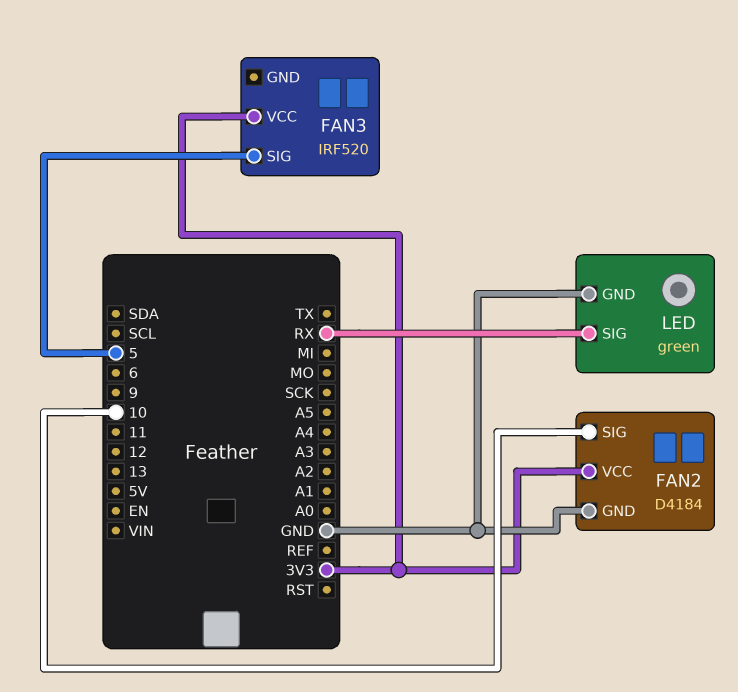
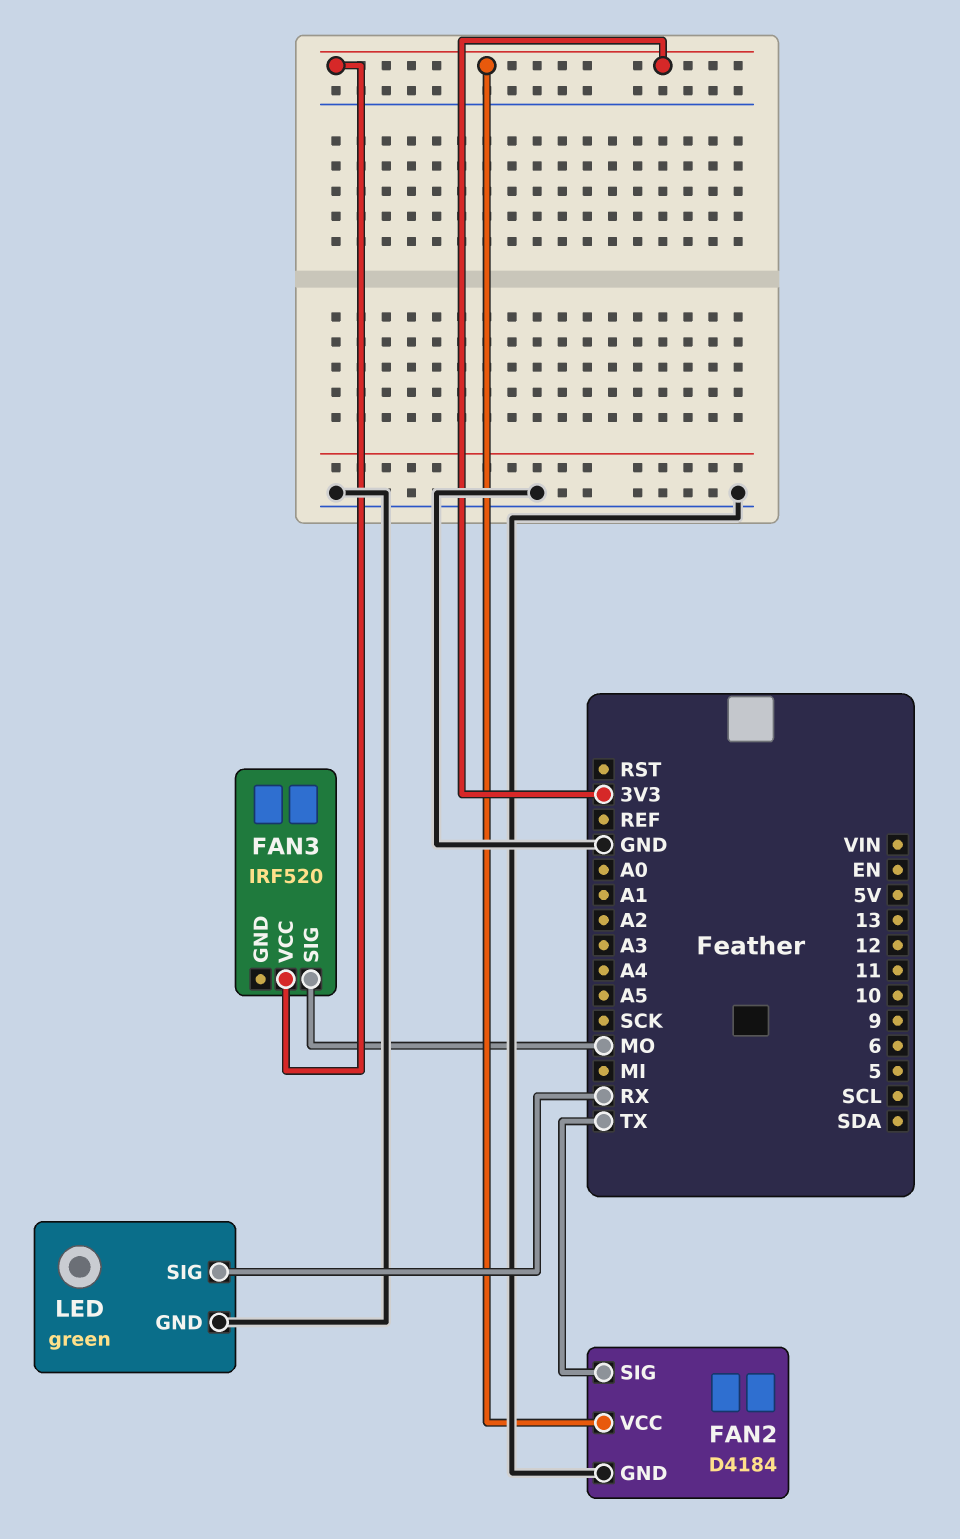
FAN2 pin SIG: 10 -> TX
FAN3 pin SIG: 5 -> MO

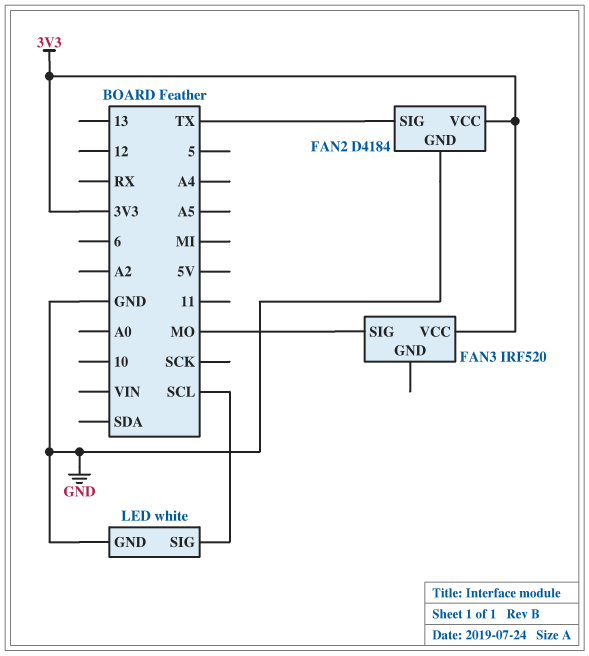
LED: green -> white
LED pin SIG: RX -> SCL

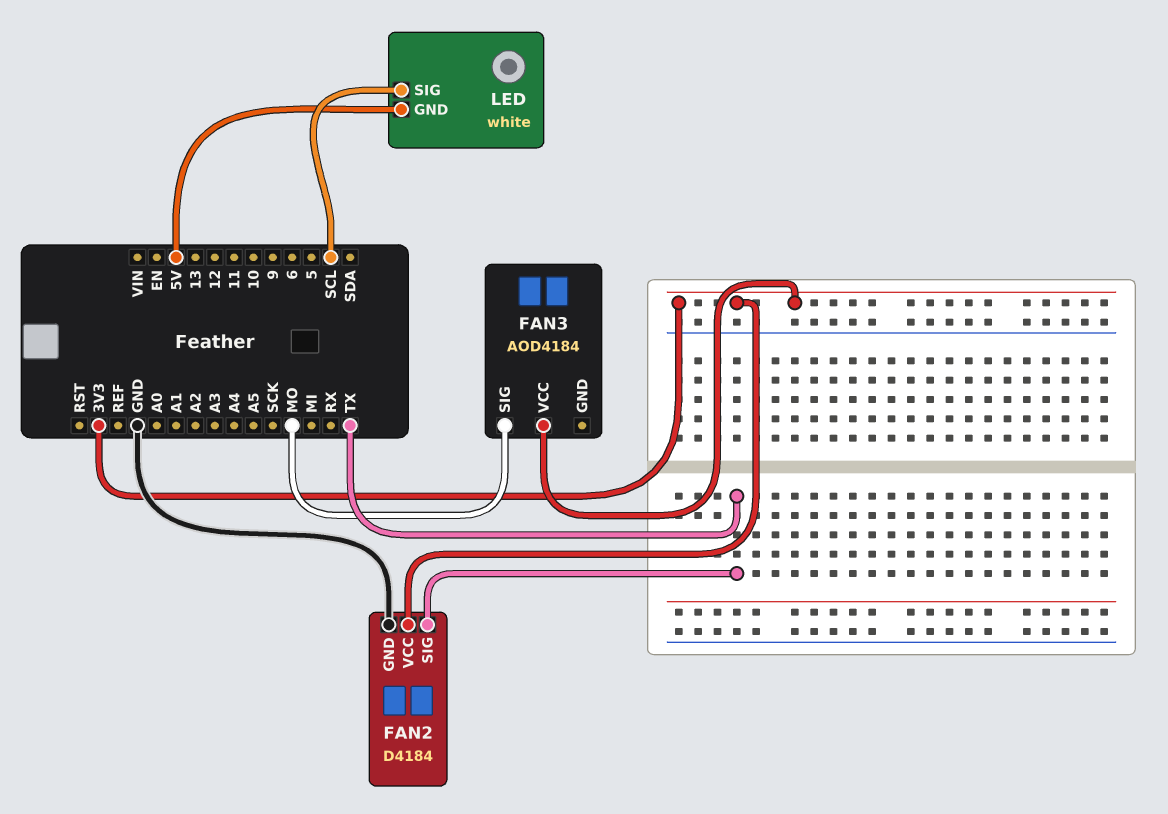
FAN3: IRF520 -> AOD4184
LED pin GND: GND -> 5V

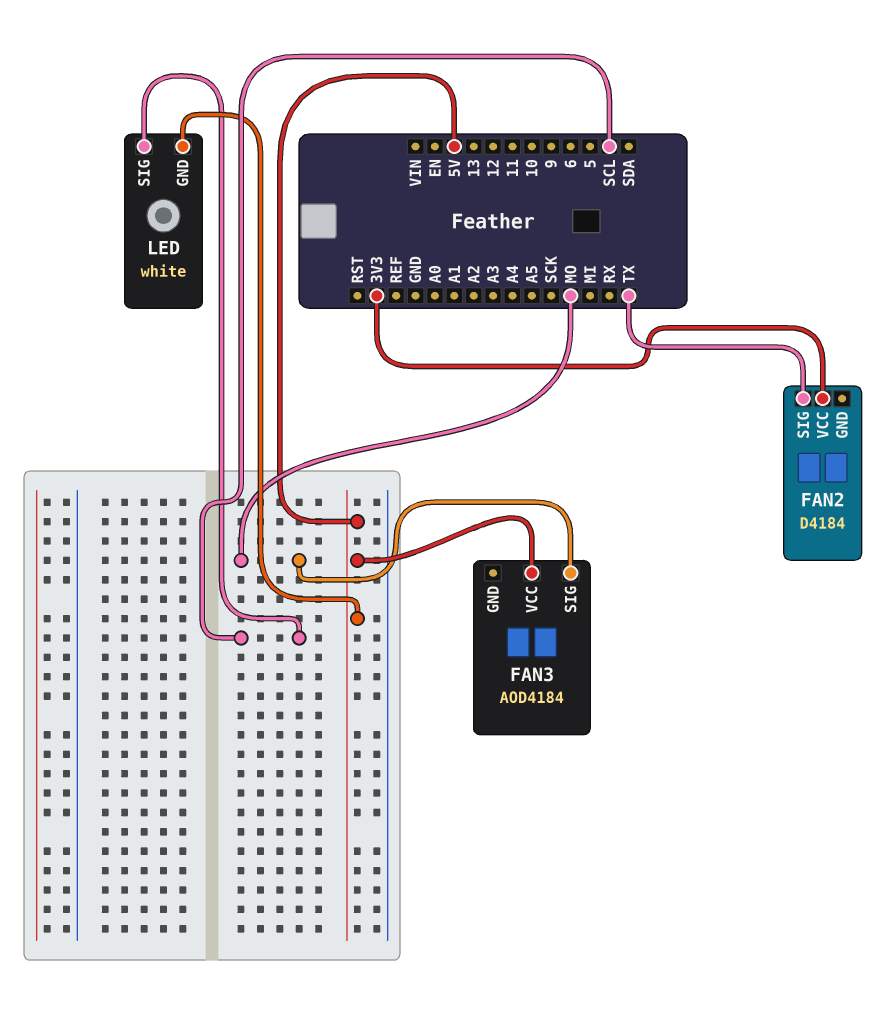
FAN2 pin GND: GND -> none
FAN3 pin VCC: 3V3 -> 5V

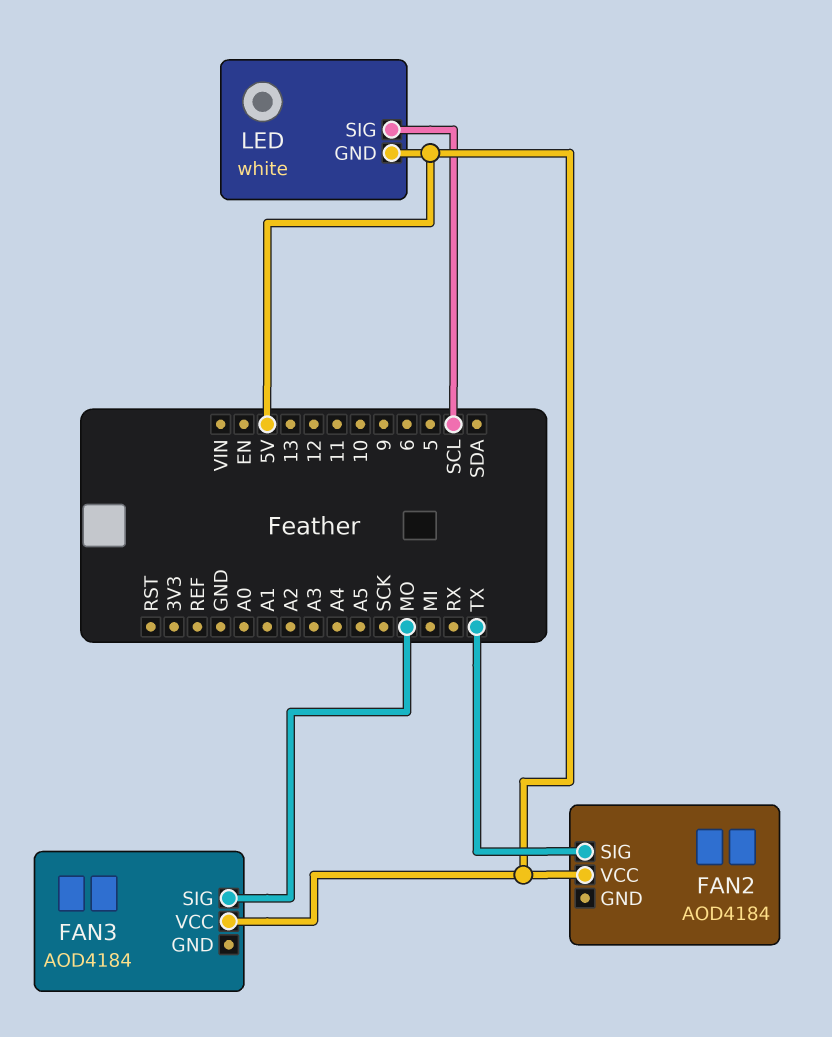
FAN2: D4184 -> AOD4184
FAN2 pin VCC: 3V3 -> 5V

